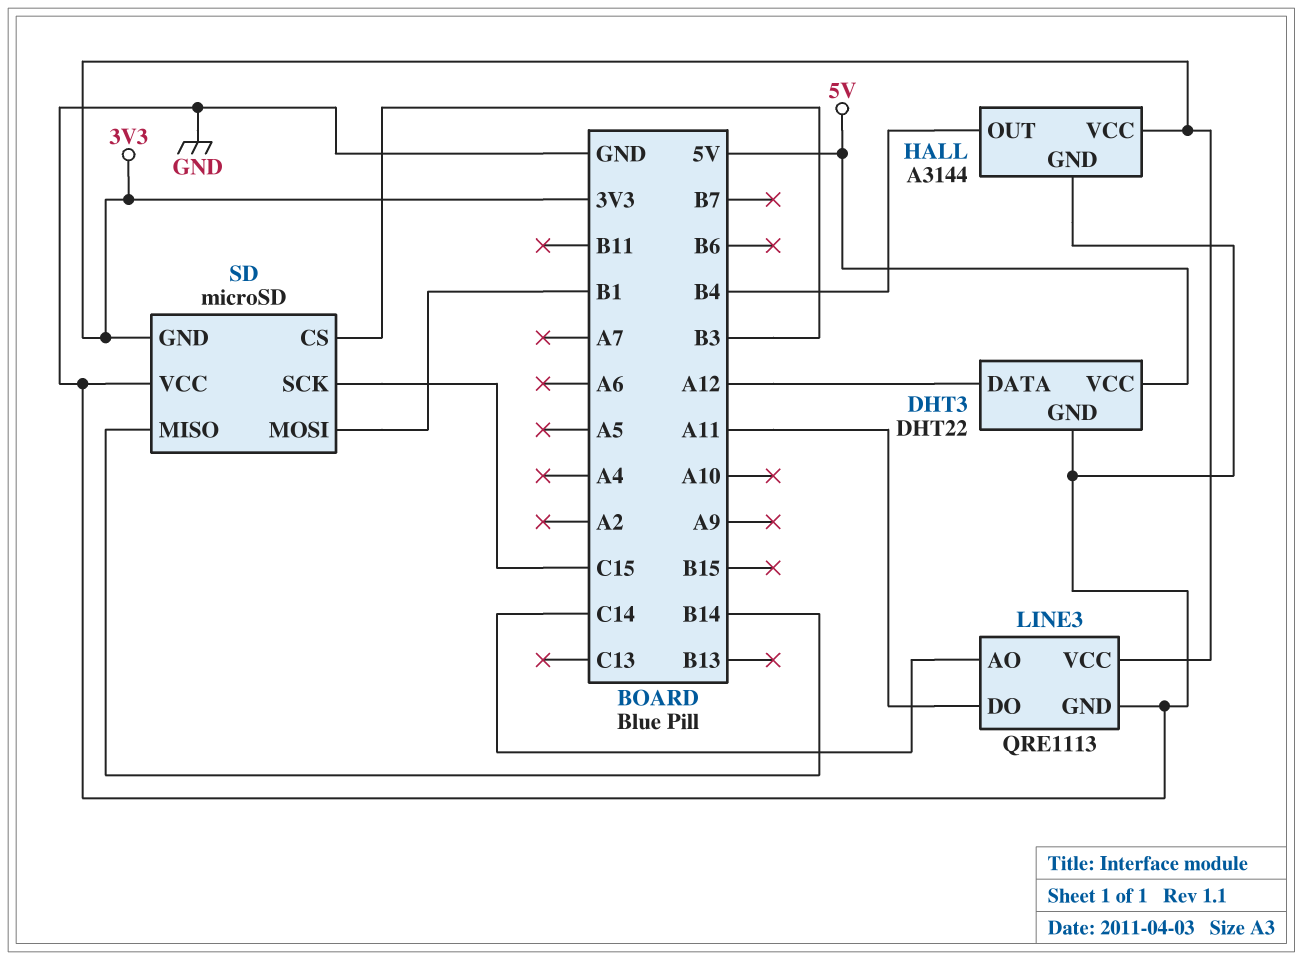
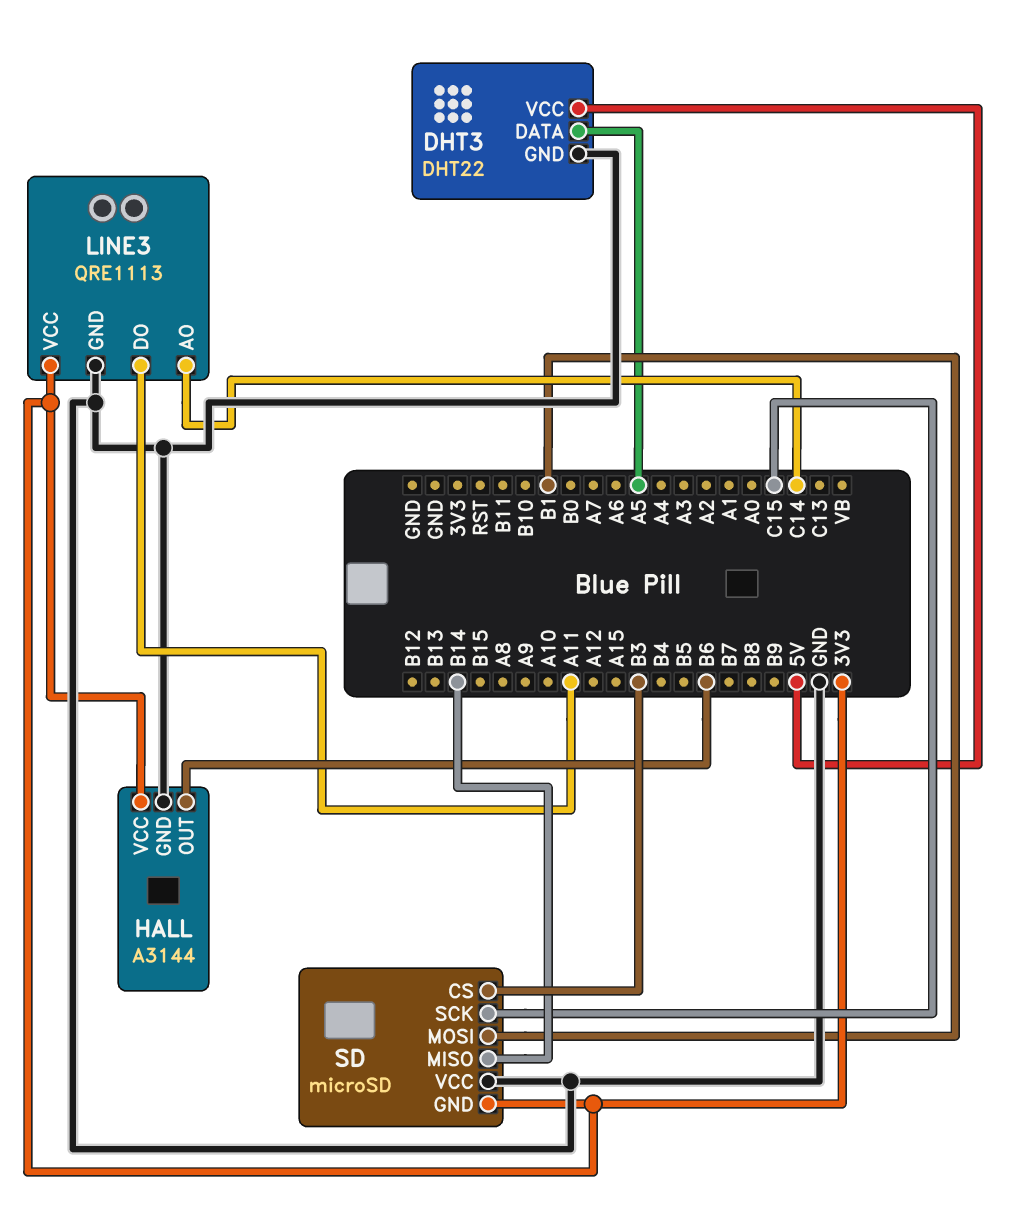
DHT3 pin DATA: A12 -> A5
HALL pin OUT: B4 -> B6

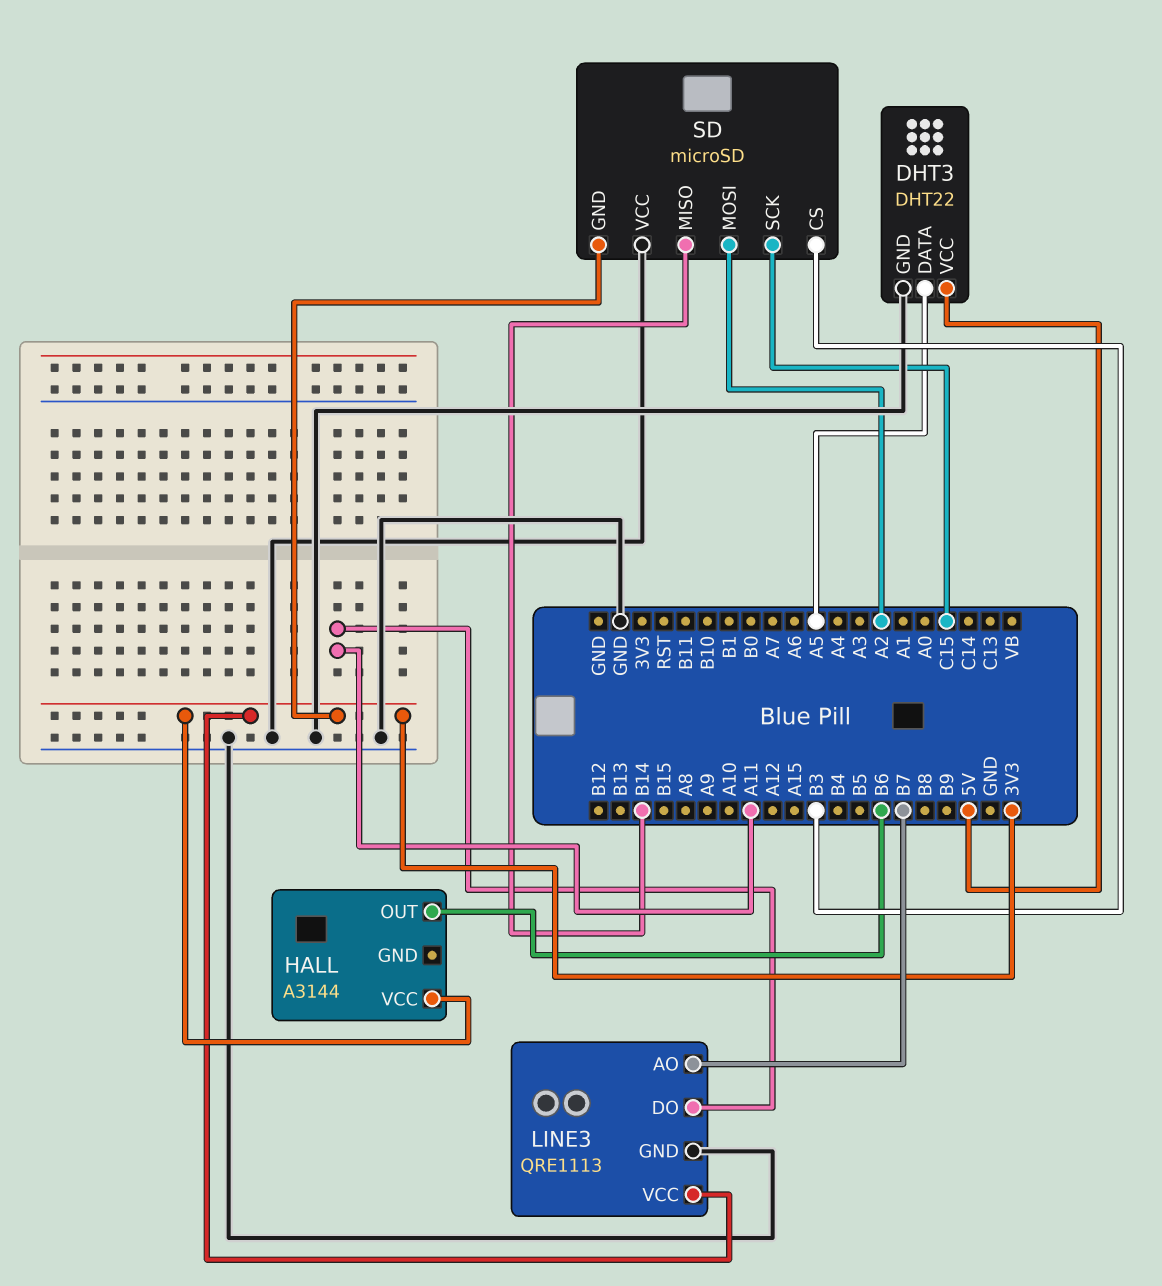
HALL pin GND: GND -> none
LINE3 pin AO: C14 -> B7
SD pin MOSI: B1 -> A2

